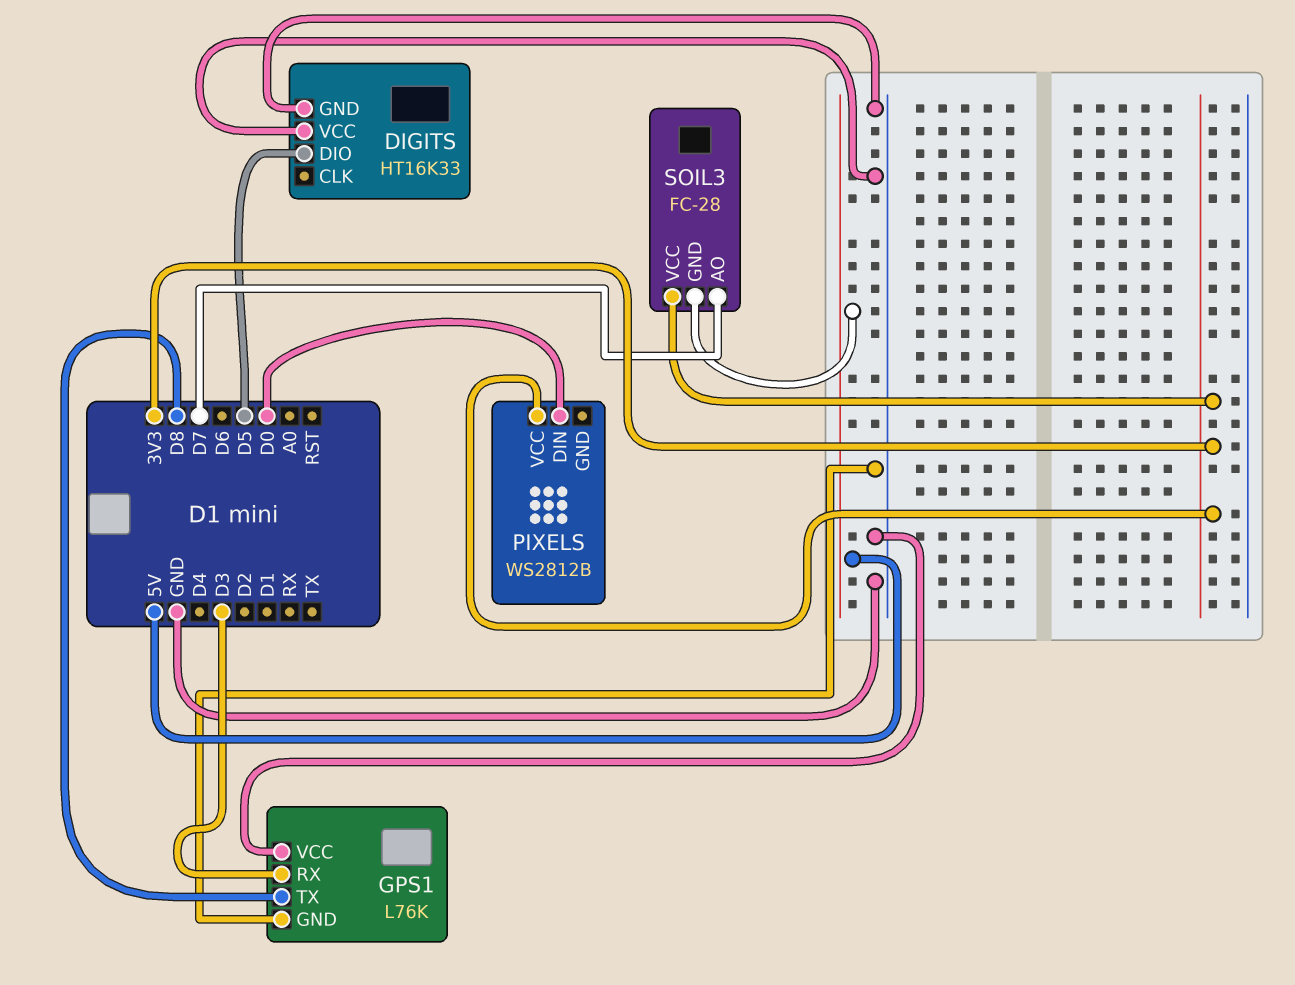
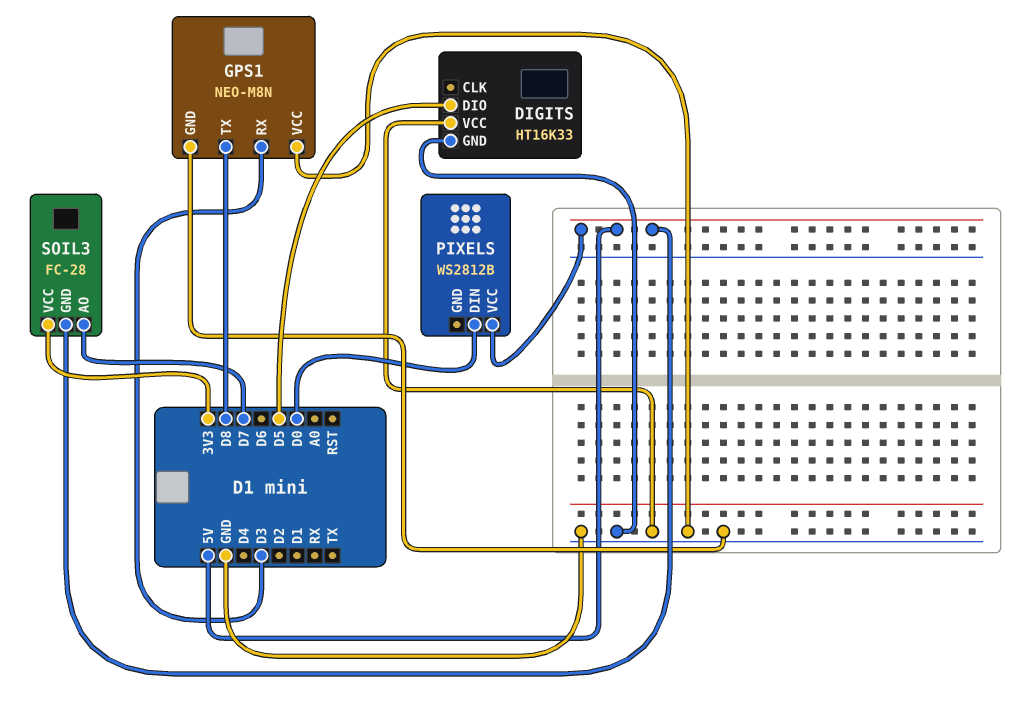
GPS1: L76K -> NEO-M8N
PIXELS pin VCC: 3V3 -> 5V

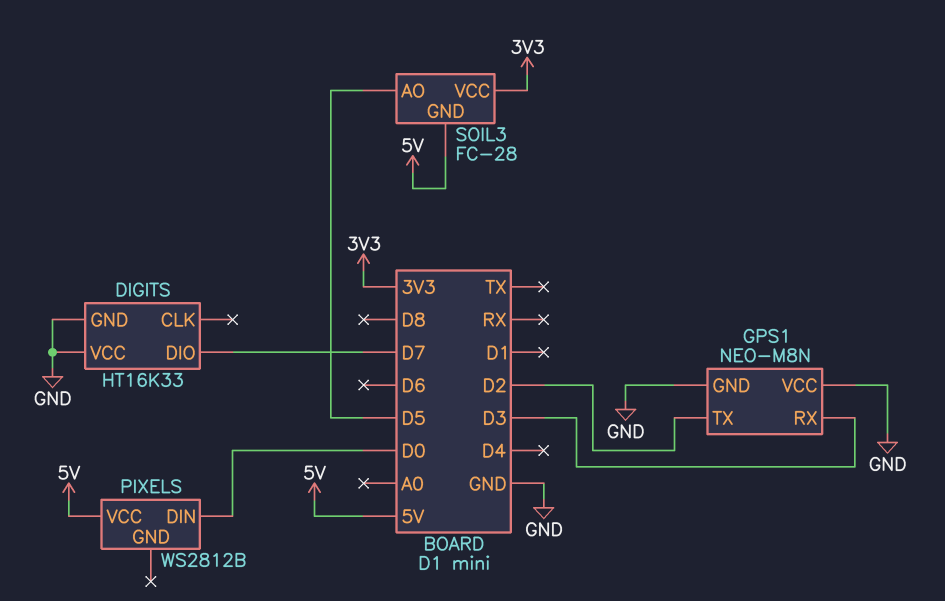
DIGITS pin DIO: D5 -> D7
GPS1 pin TX: D8 -> D2
SOIL3 pin AO: D7 -> D5

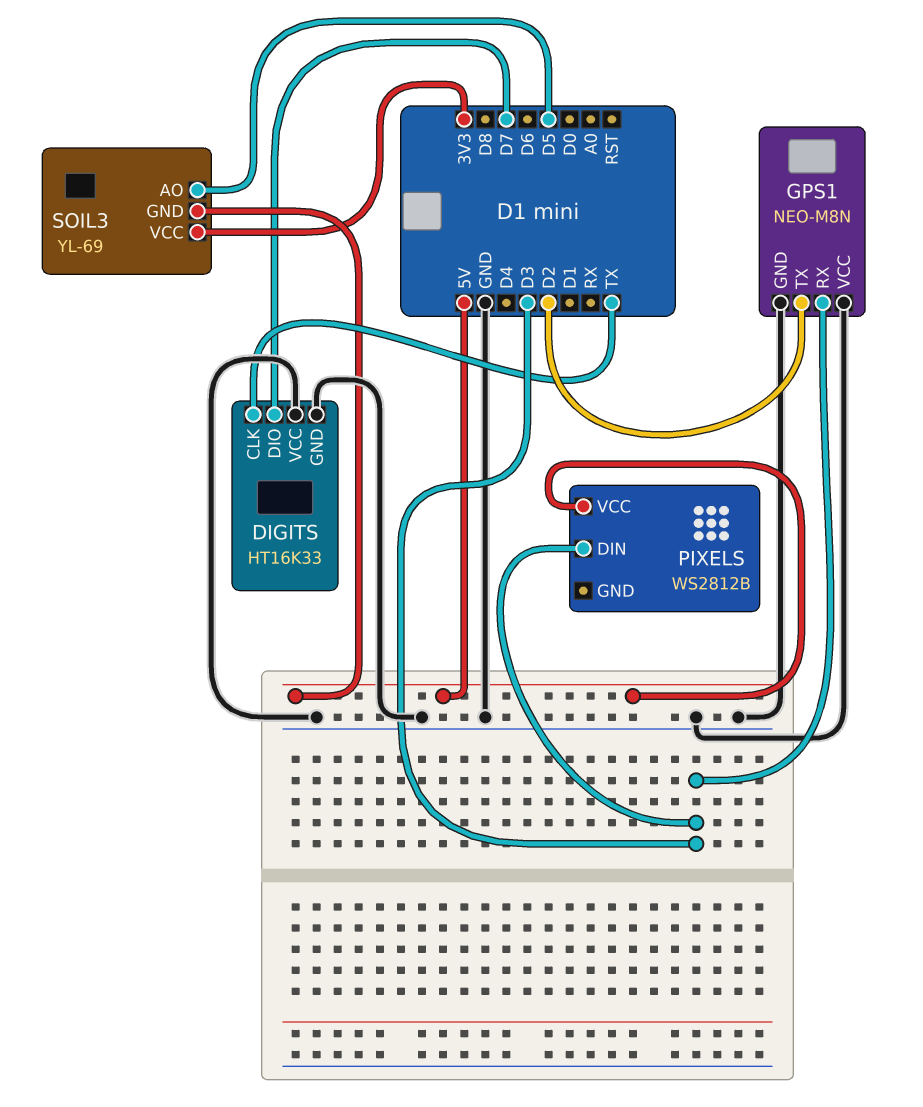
DIGITS pin CLK: none -> TX
PIXELS pin DIN: D0 -> D3
SOIL3: FC-28 -> YL-69

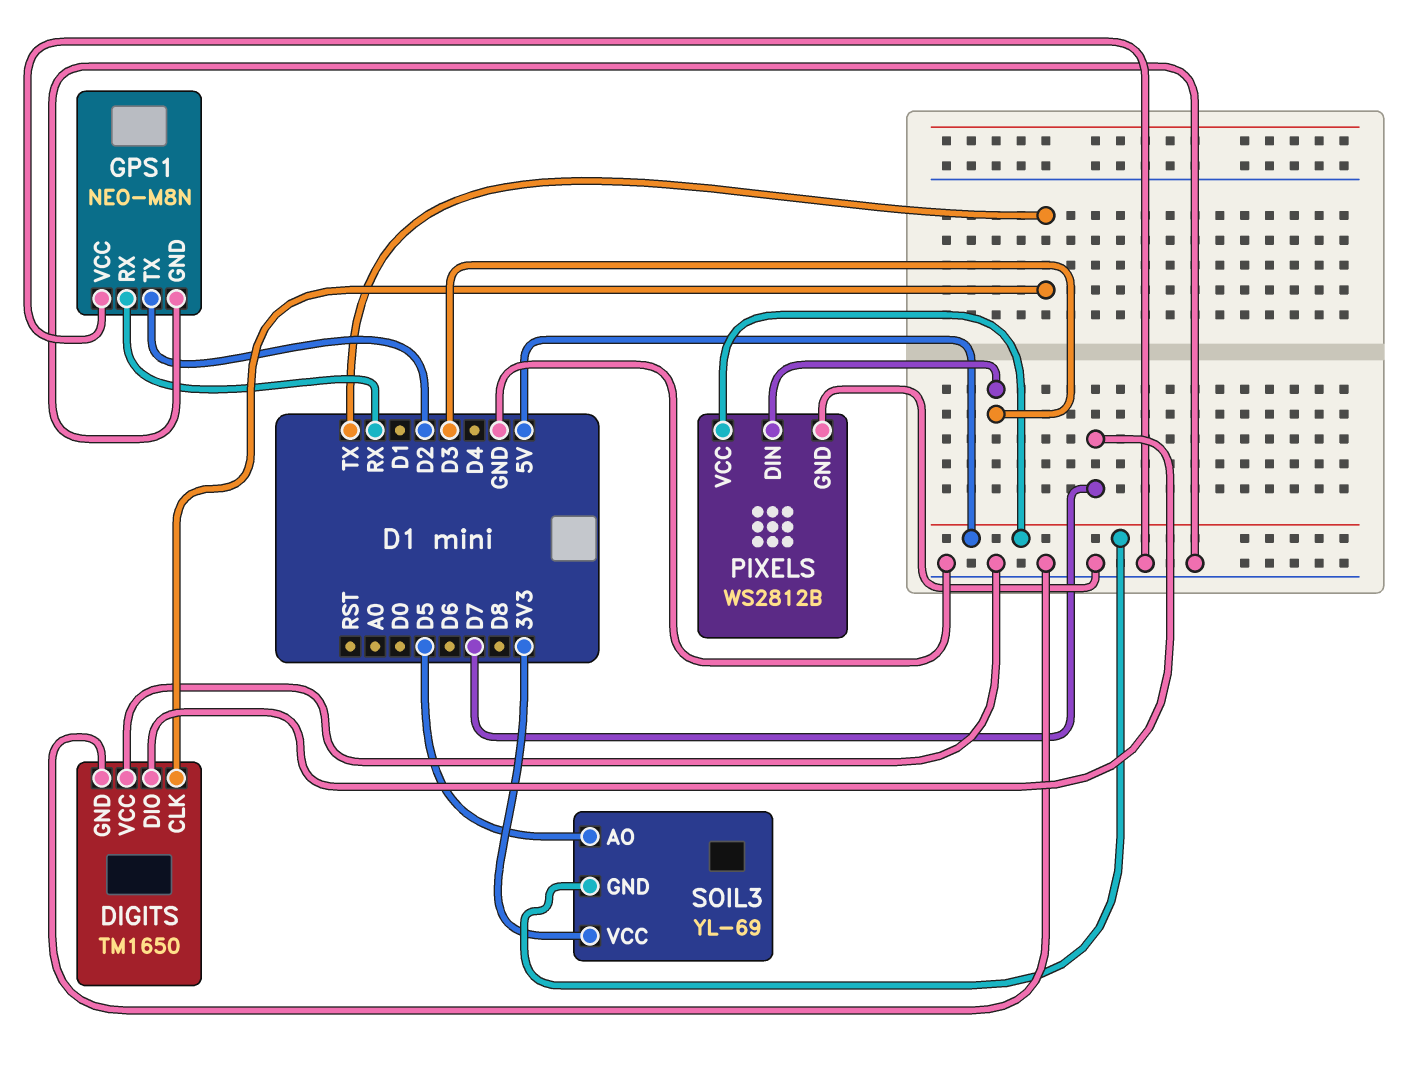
DIGITS: HT16K33 -> TM1650
GPS1 pin RX: D3 -> RX
PIXELS pin GND: none -> GND

